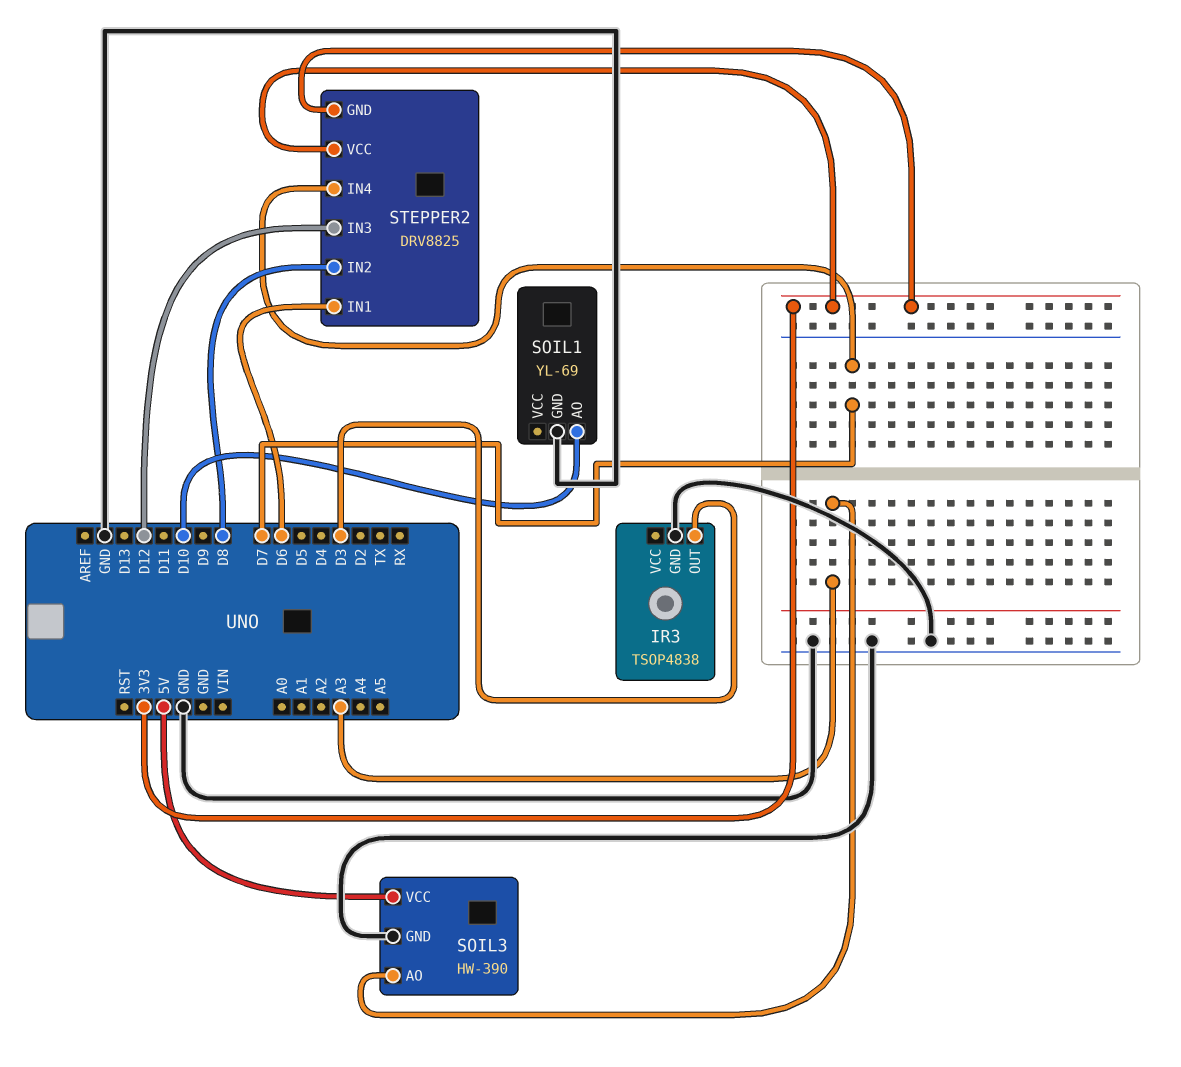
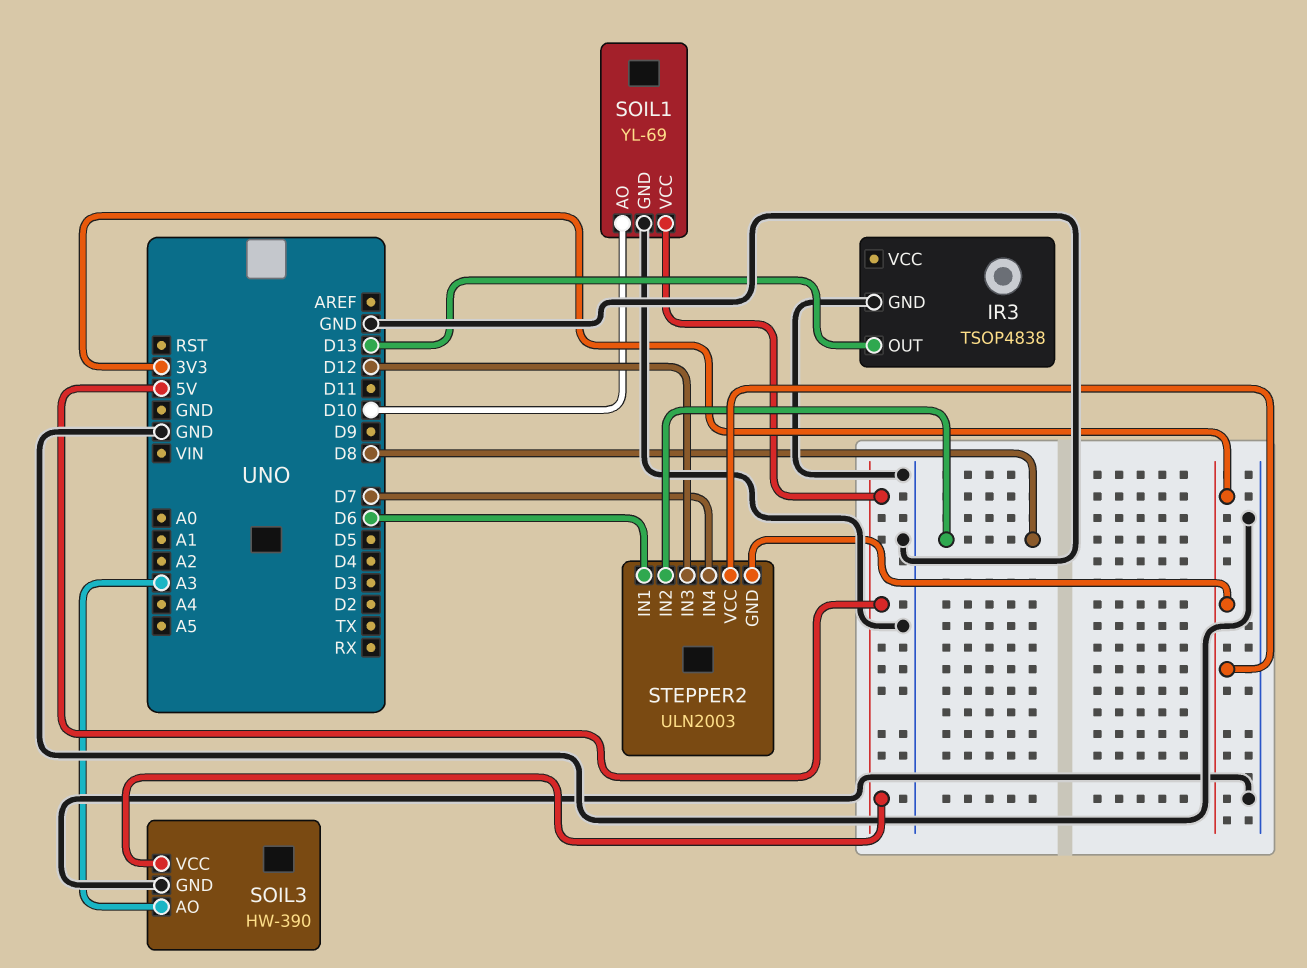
IR3 pin OUT: D3 -> D13
SOIL1 pin VCC: none -> 5V
STEPPER2: DRV8825 -> ULN2003

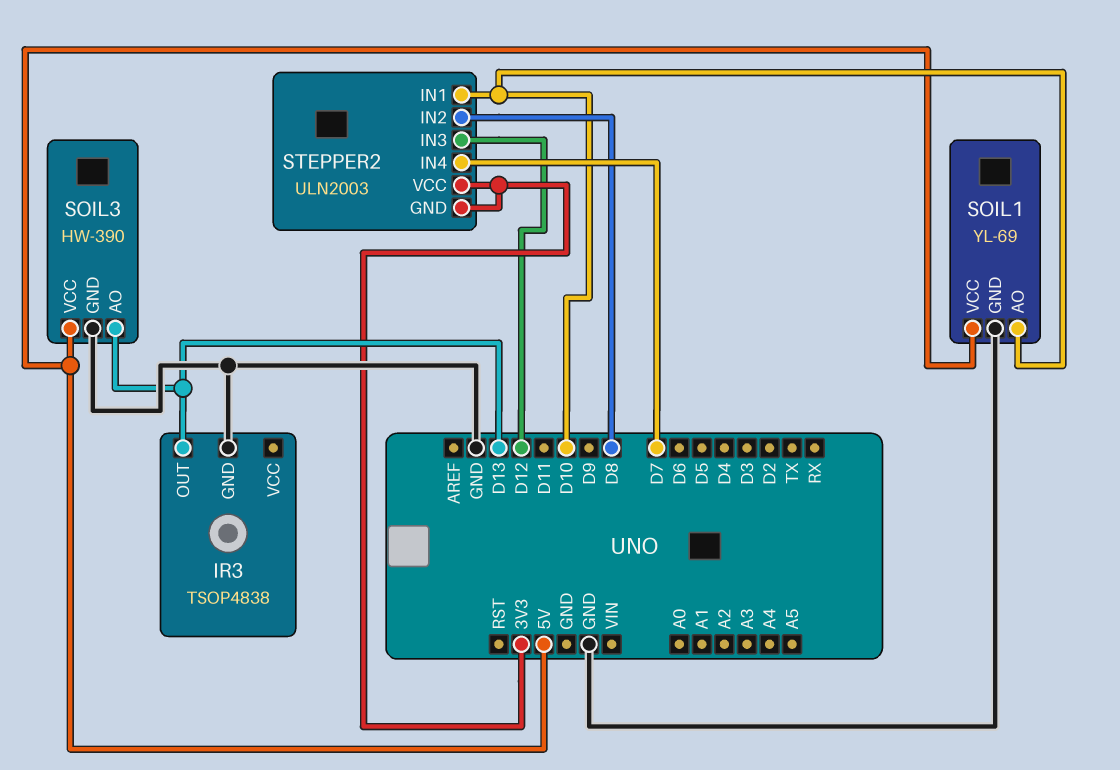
SOIL3 pin AO: A3 -> D13
STEPPER2 pin IN1: D6 -> D10

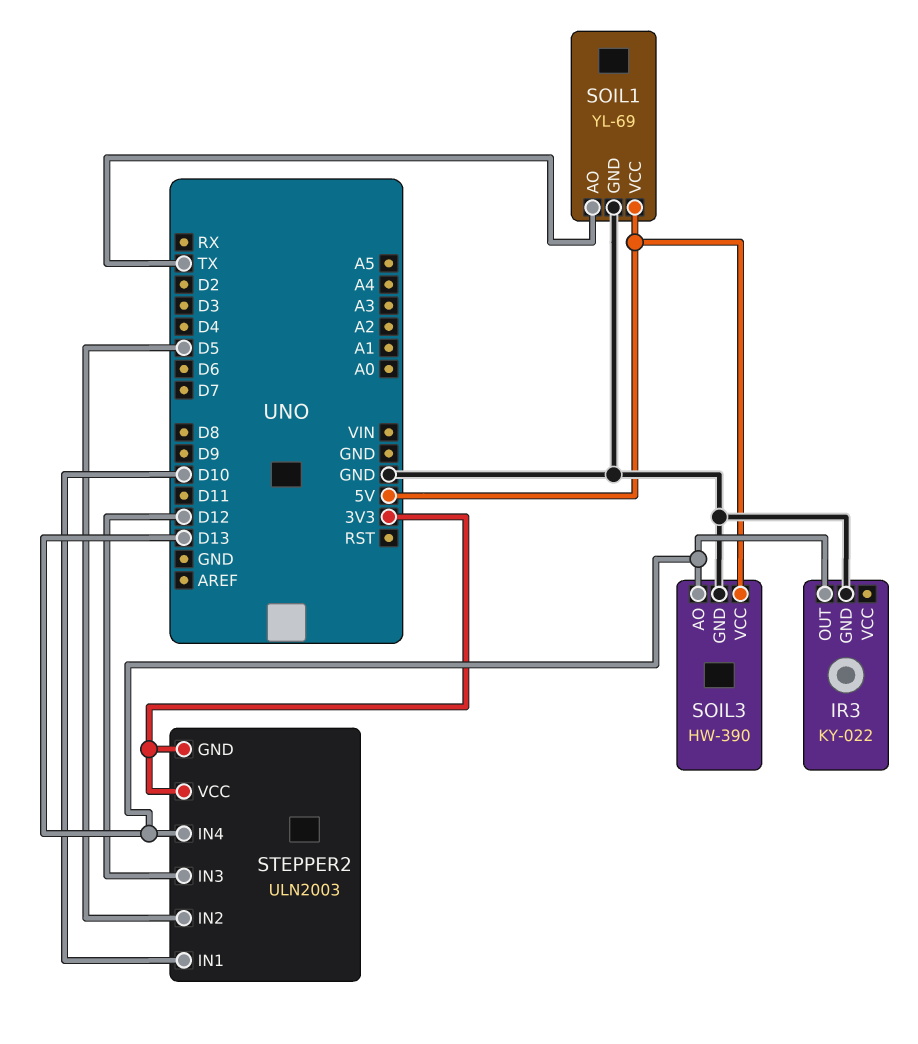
IR3: TSOP4838 -> KY-022
SOIL1 pin AO: D10 -> TX
STEPPER2 pin IN2: D8 -> D5
STEPPER2 pin IN4: D7 -> D13

